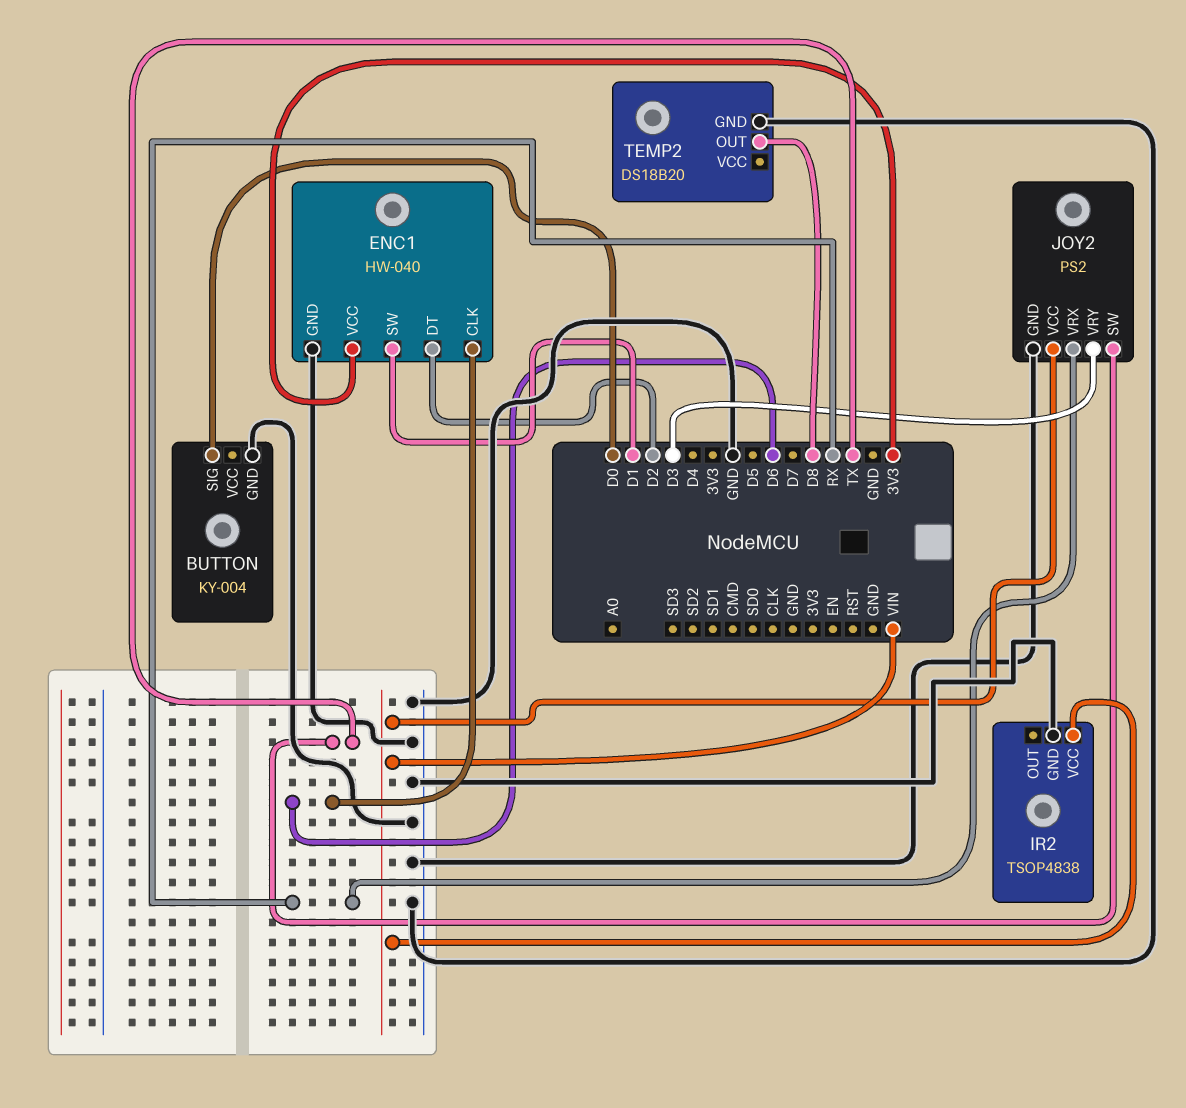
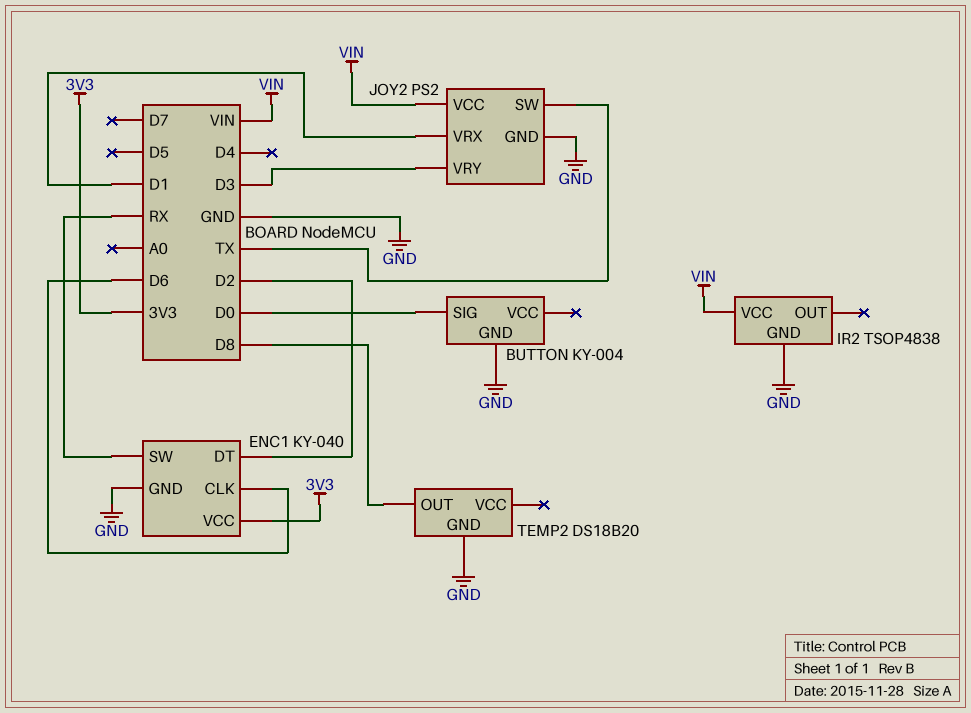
ENC1: HW-040 -> KY-040
ENC1 pin SW: D1 -> RX
JOY2 pin VRX: RX -> D1

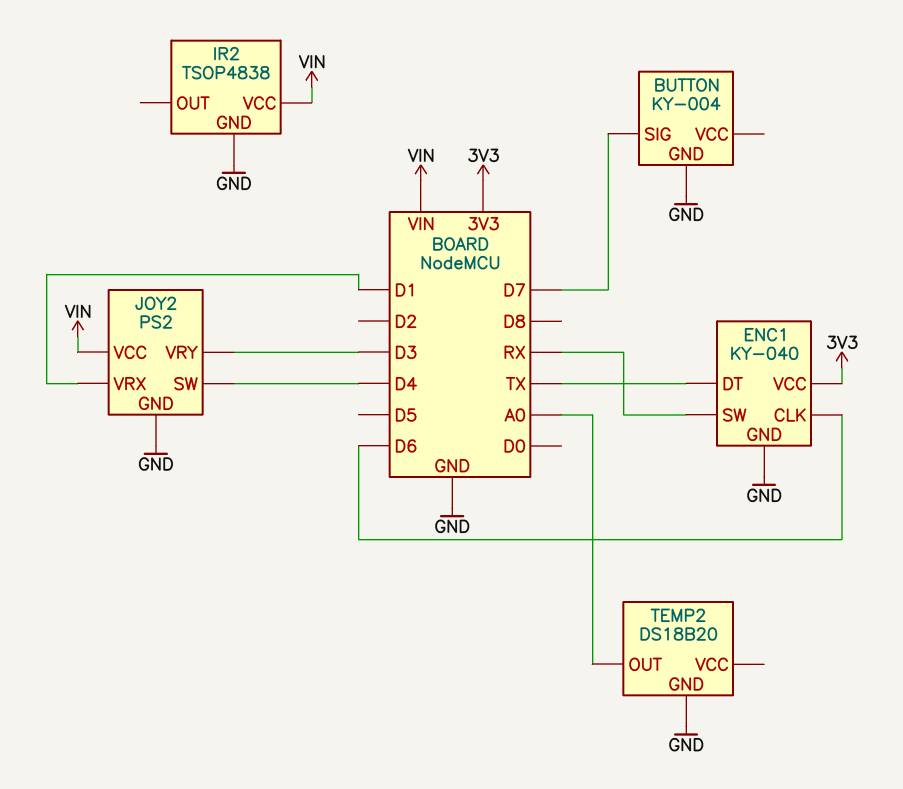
BUTTON pin SIG: D0 -> D7
ENC1 pin DT: D2 -> TX
JOY2 pin SW: TX -> D4
TEMP2 pin OUT: D8 -> A0

